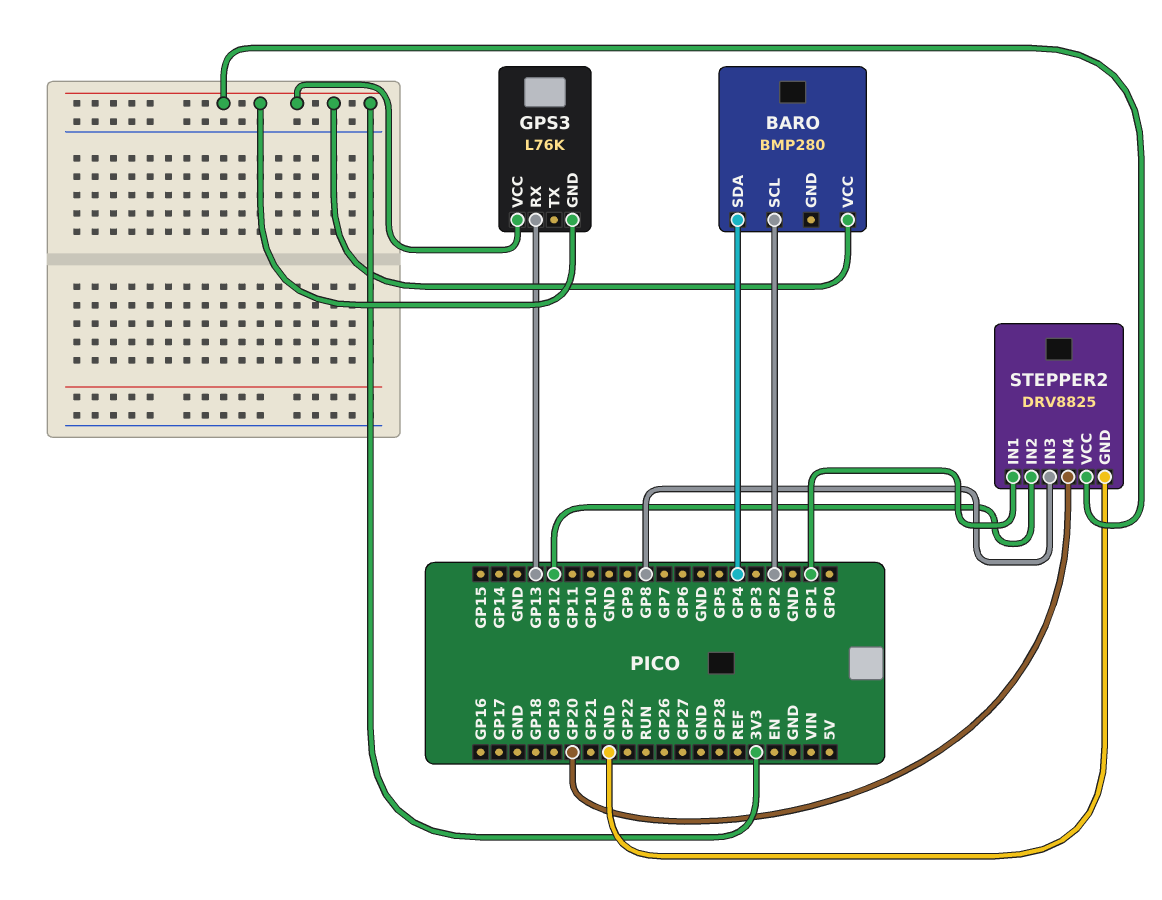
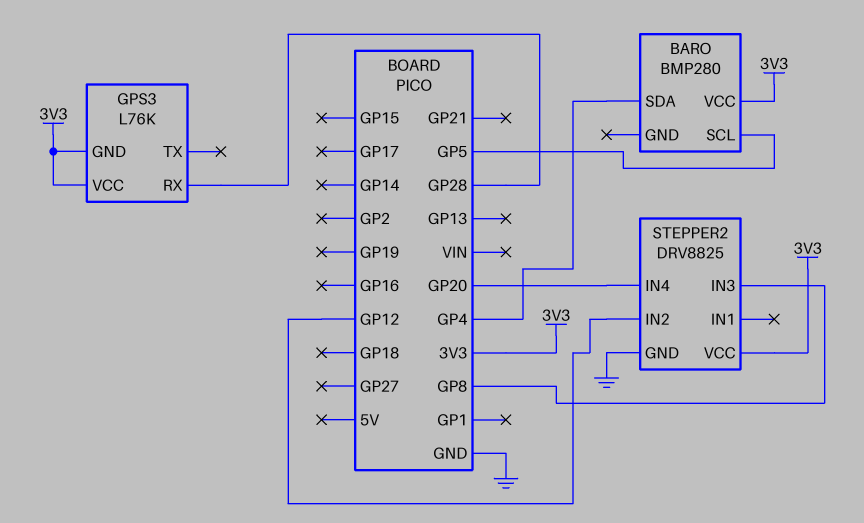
BARO pin SCL: GP2 -> GP5
GPS3 pin RX: GP13 -> GP28
STEPPER2 pin IN1: GP1 -> none

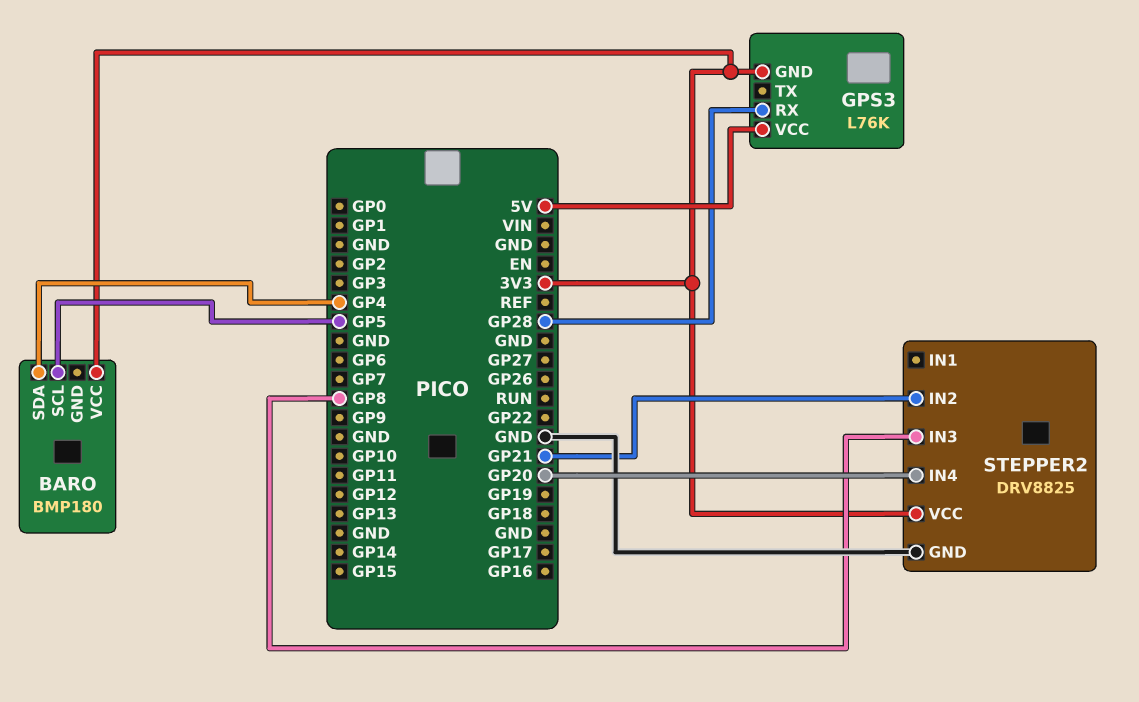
BARO: BMP280 -> BMP180
GPS3 pin VCC: 3V3 -> 5V
STEPPER2 pin IN2: GP12 -> GP21

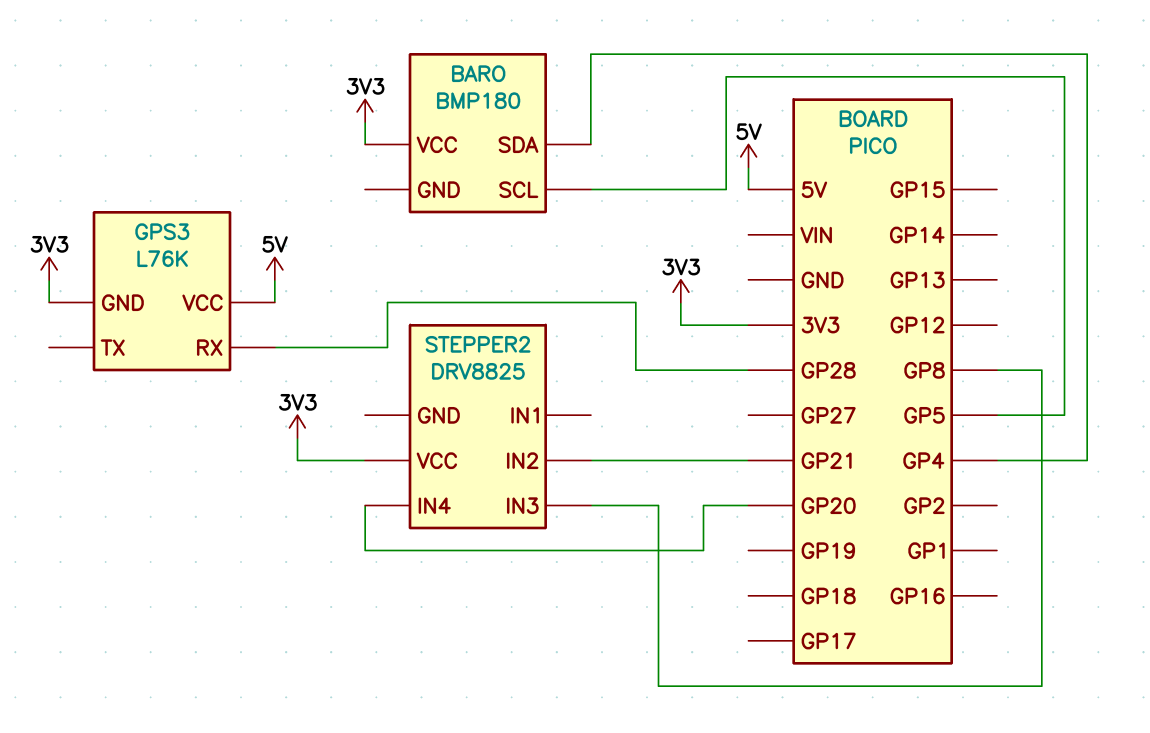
STEPPER2 pin GND: GND -> none

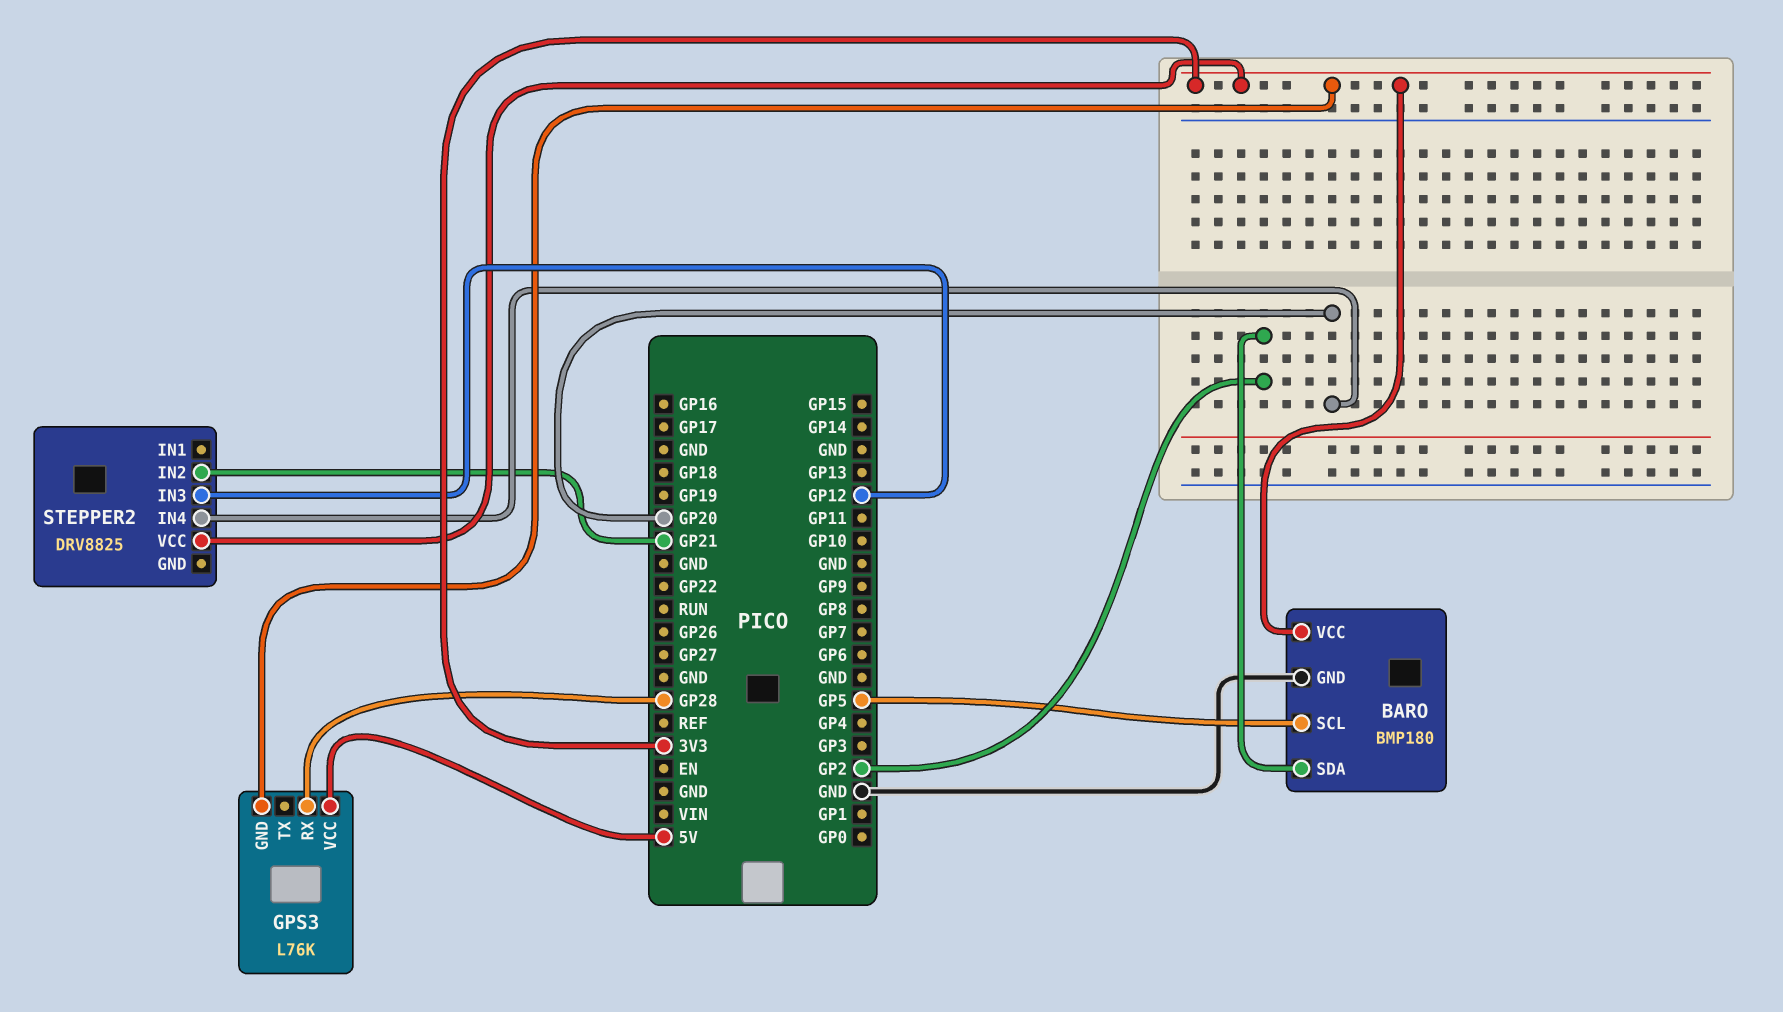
BARO pin GND: none -> GND
BARO pin SDA: GP4 -> GP2
STEPPER2 pin IN3: GP8 -> GP12

